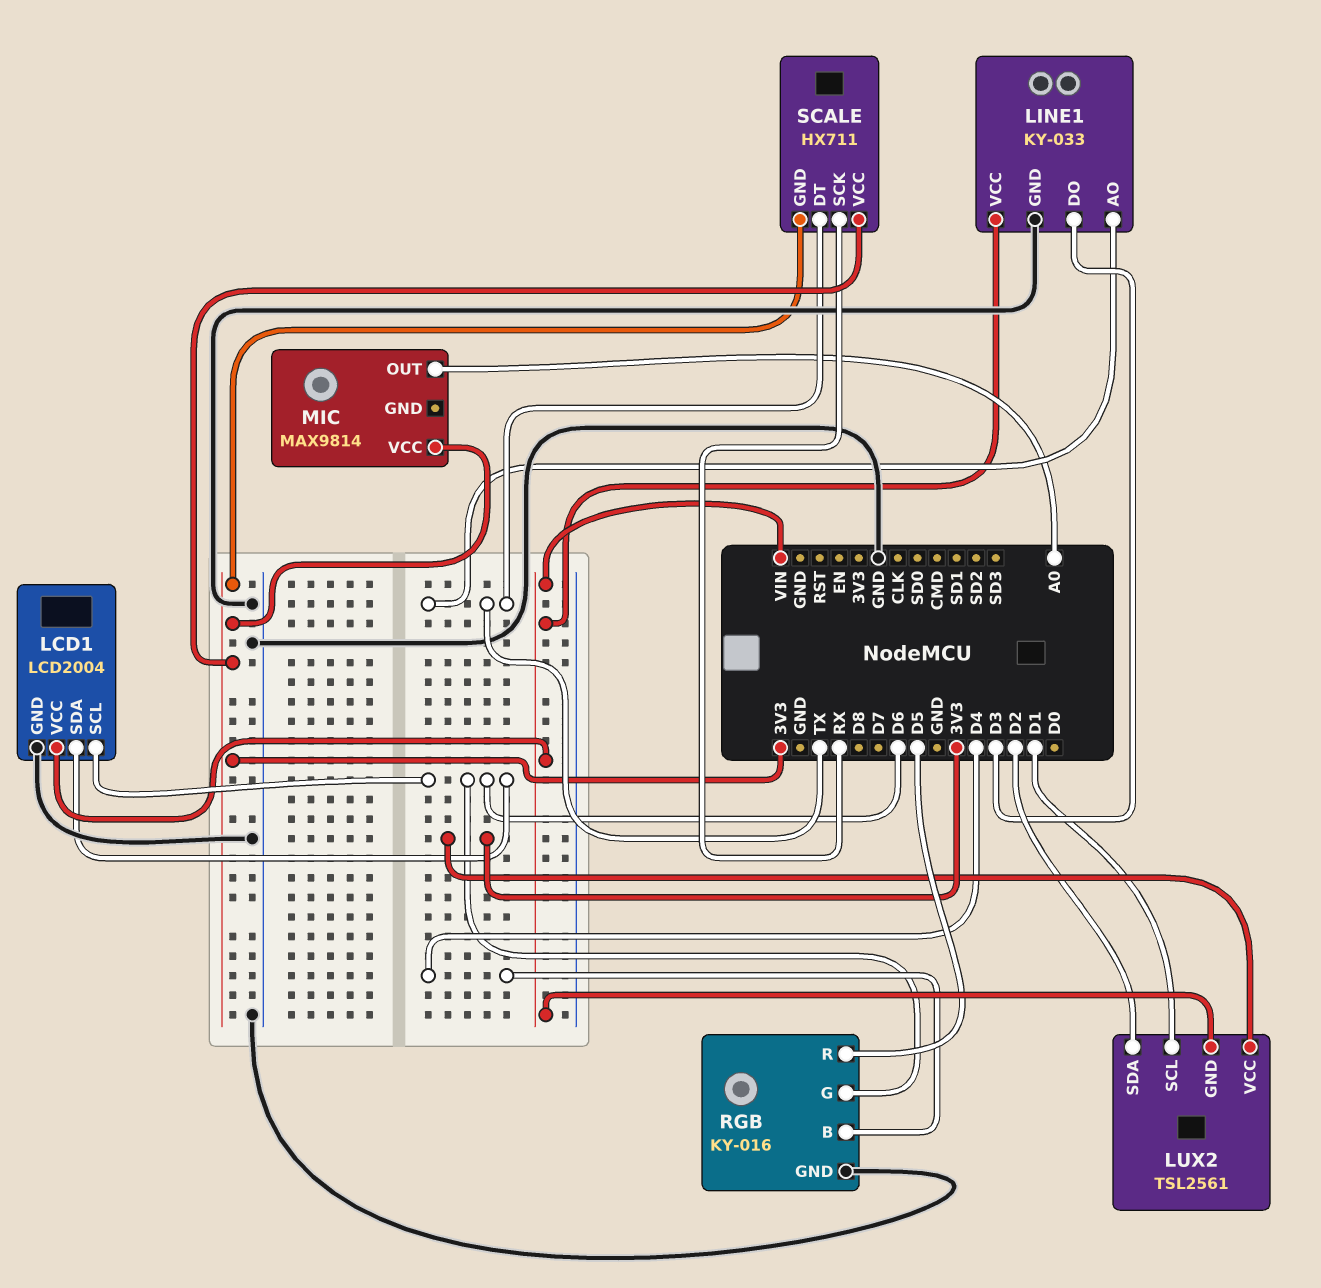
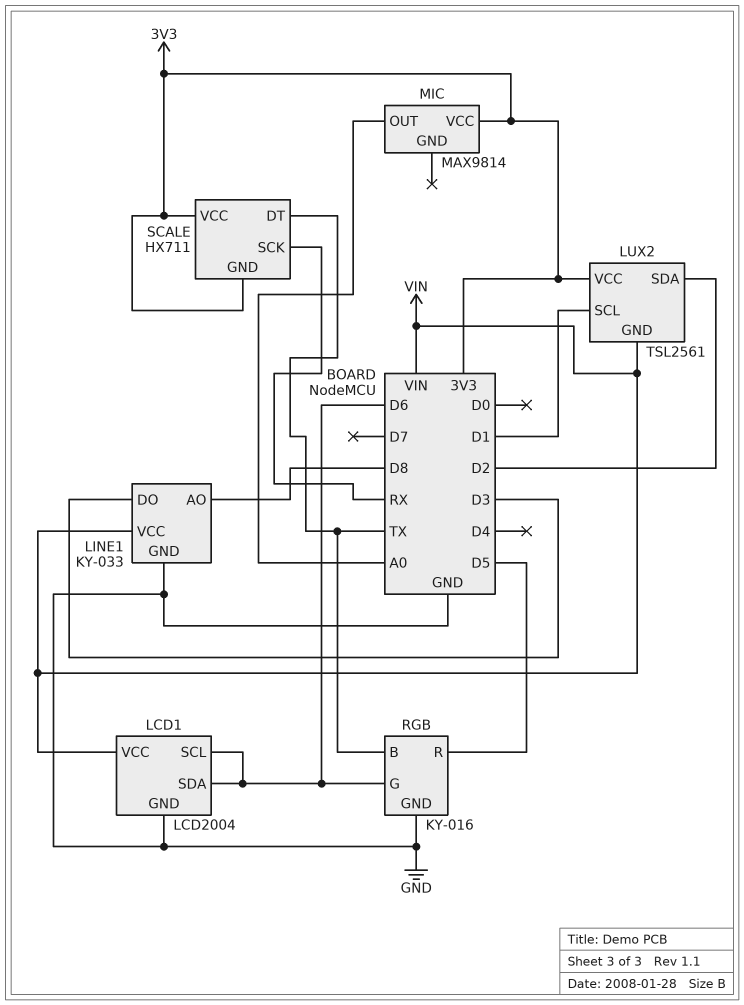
LINE1 pin AO: TX -> D8
RGB pin B: D4 -> TX

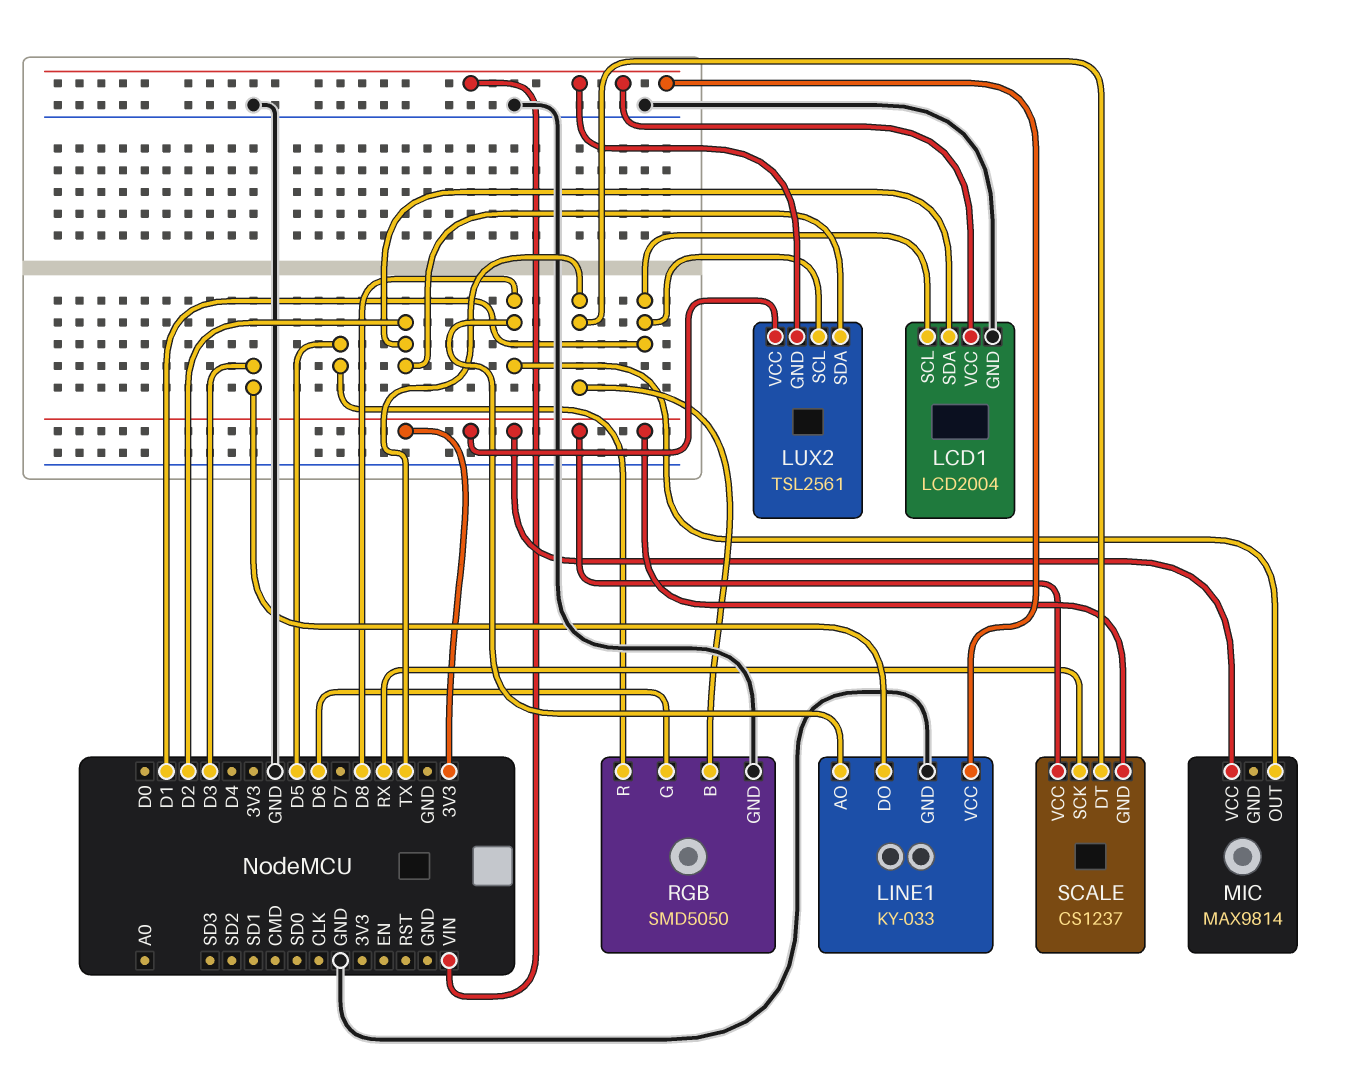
LCD1 pin SCL: D6 -> D1
LCD1 pin SDA: D6 -> D2
MIC pin OUT: A0 -> D8
RGB: KY-016 -> SMD5050
SCALE: HX711 -> CS1237

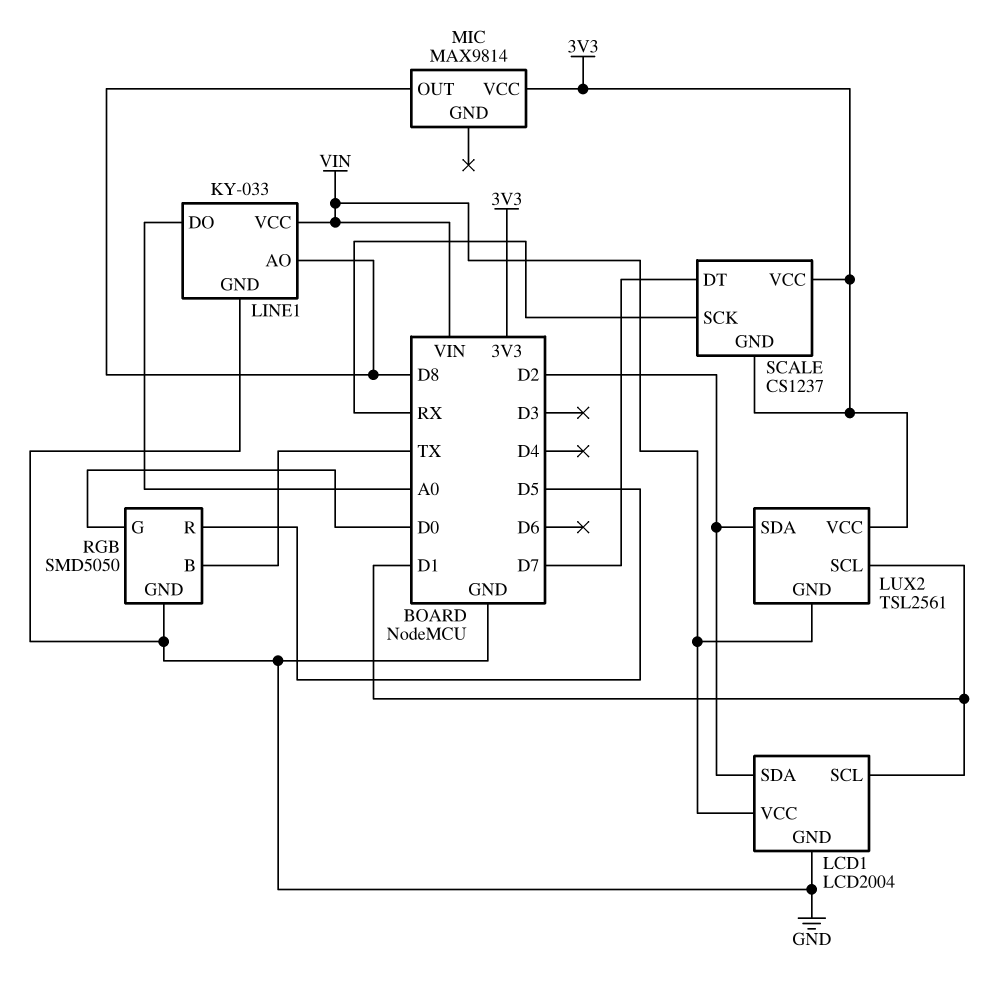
LINE1 pin DO: D3 -> A0
RGB pin G: D6 -> D0
SCALE pin DT: TX -> D7

